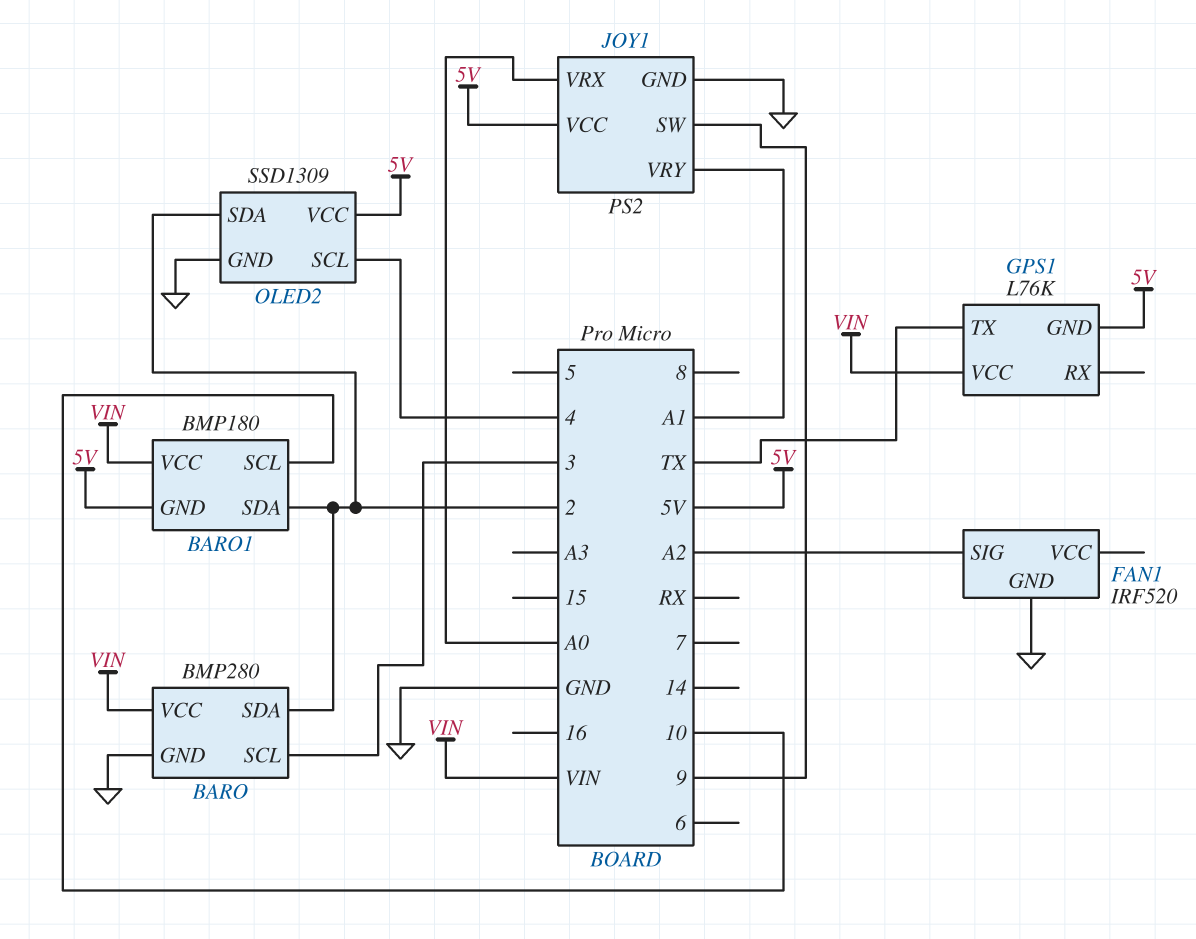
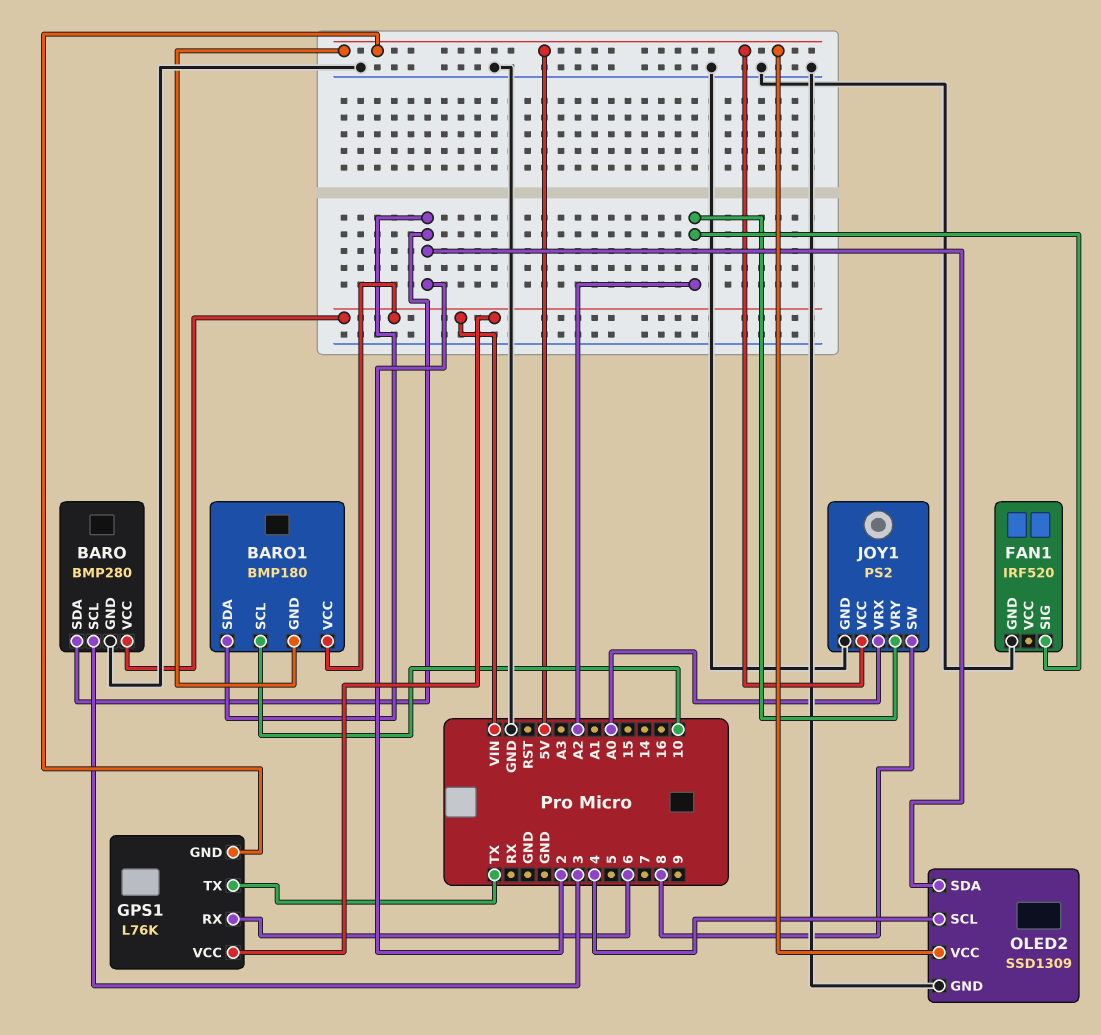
GPS1 pin RX: none -> 6
JOY1 pin SW: 9 -> 8
JOY1 pin VRY: A1 -> A2

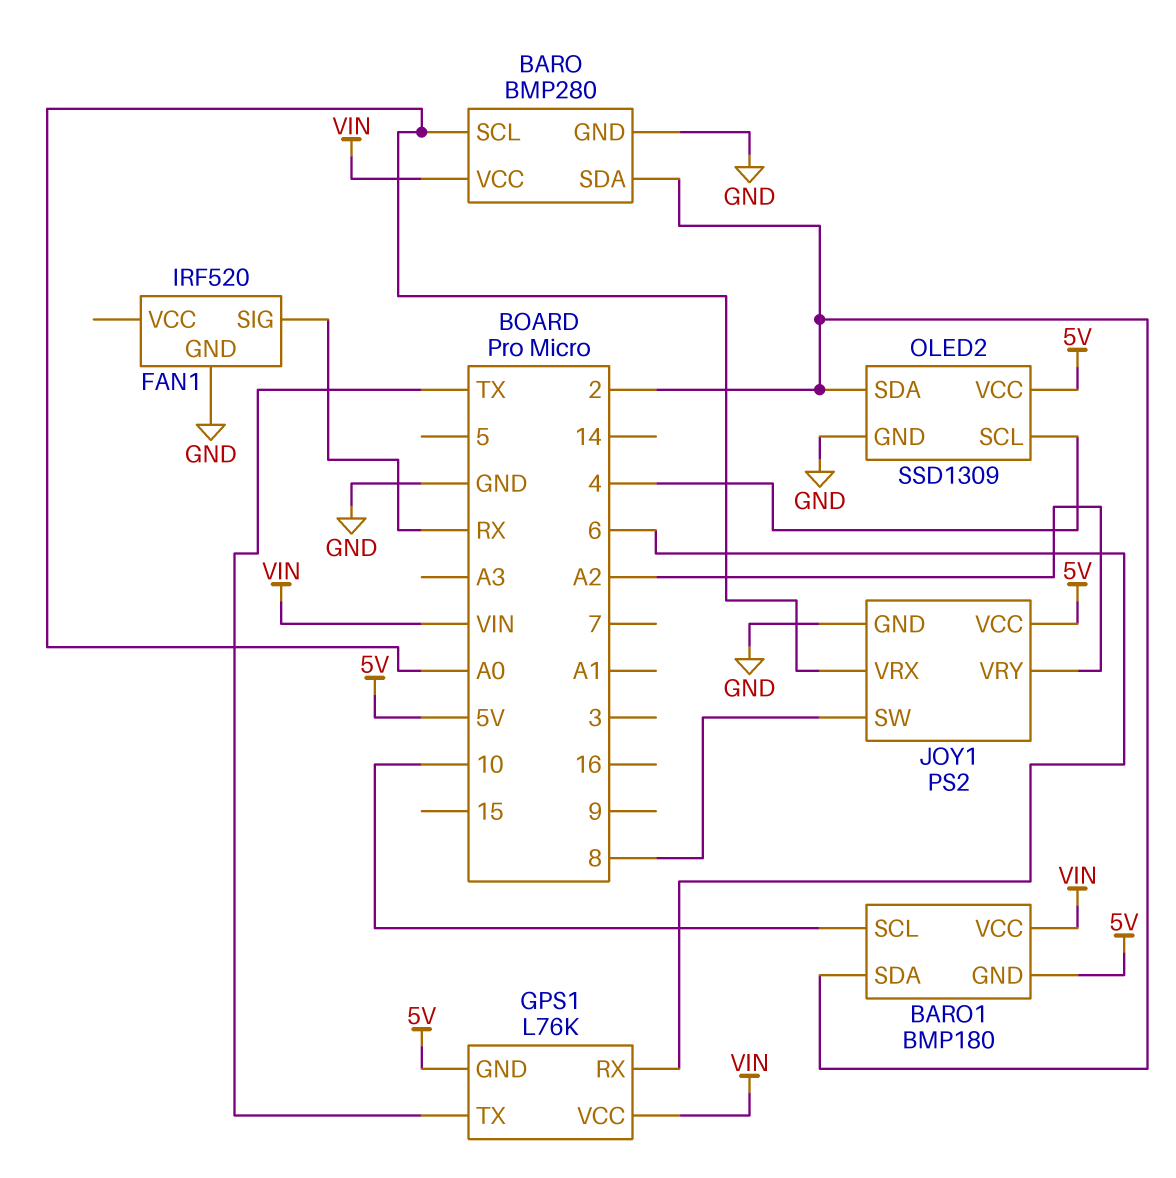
BARO pin SCL: 3 -> A0
FAN1 pin SIG: A2 -> RX

